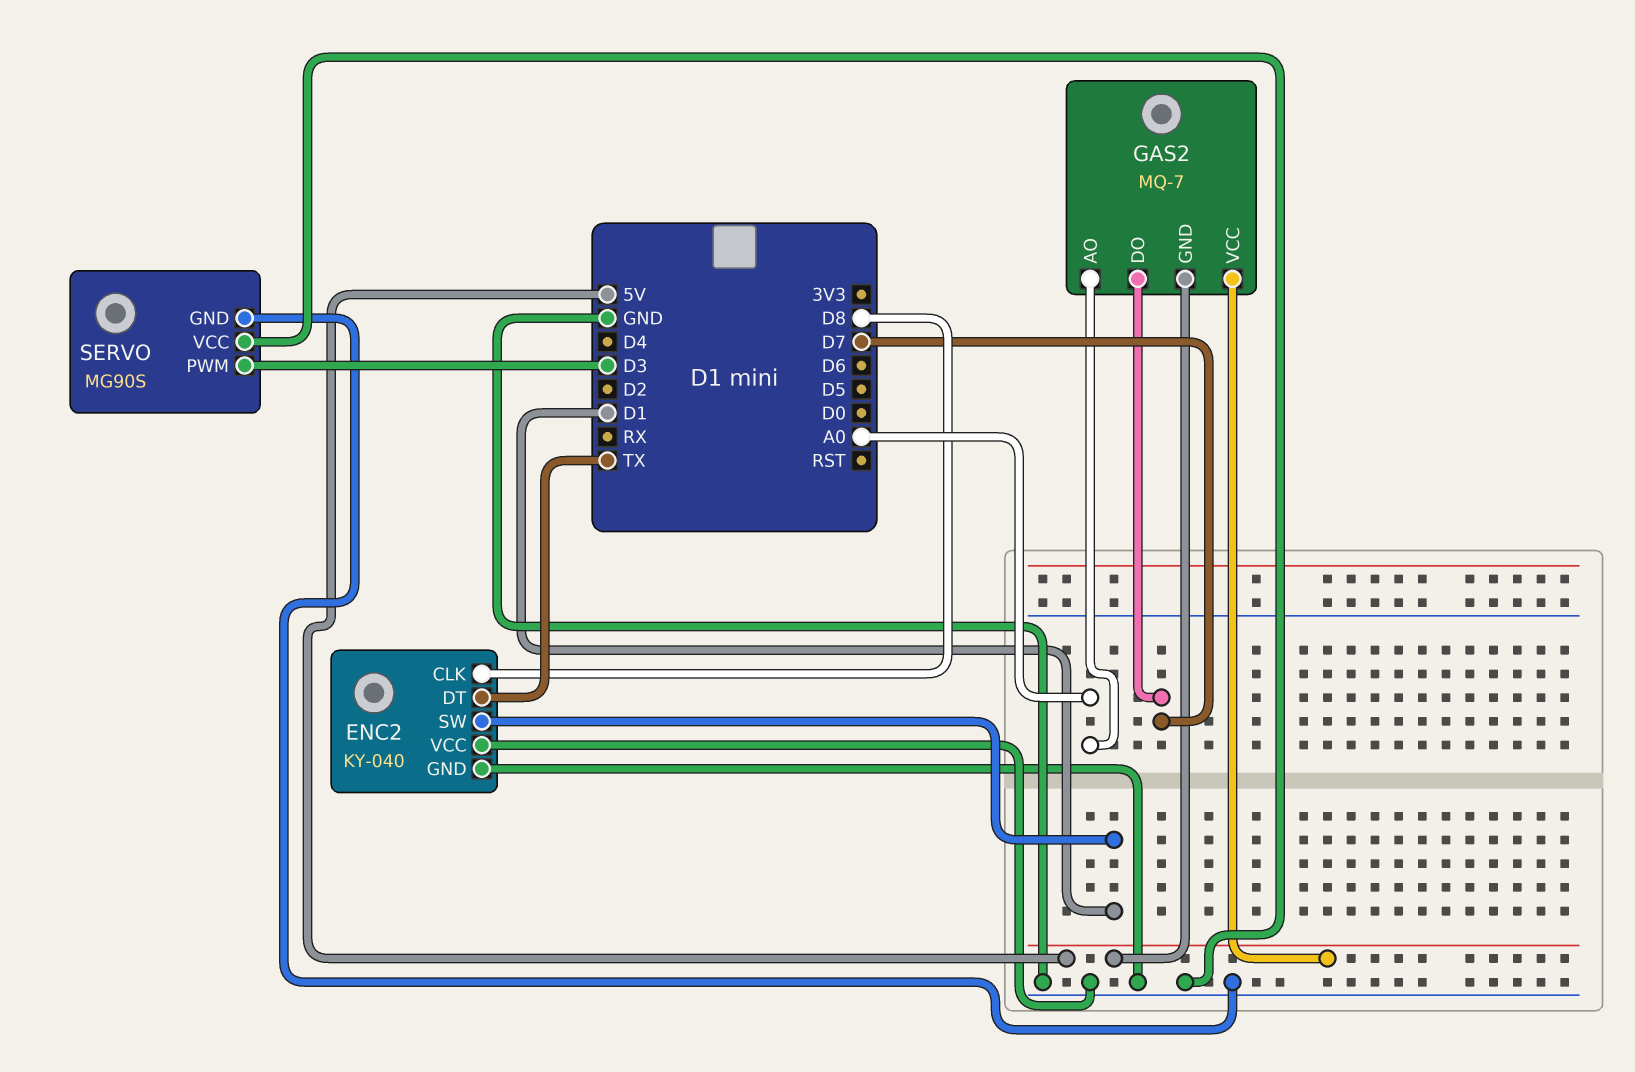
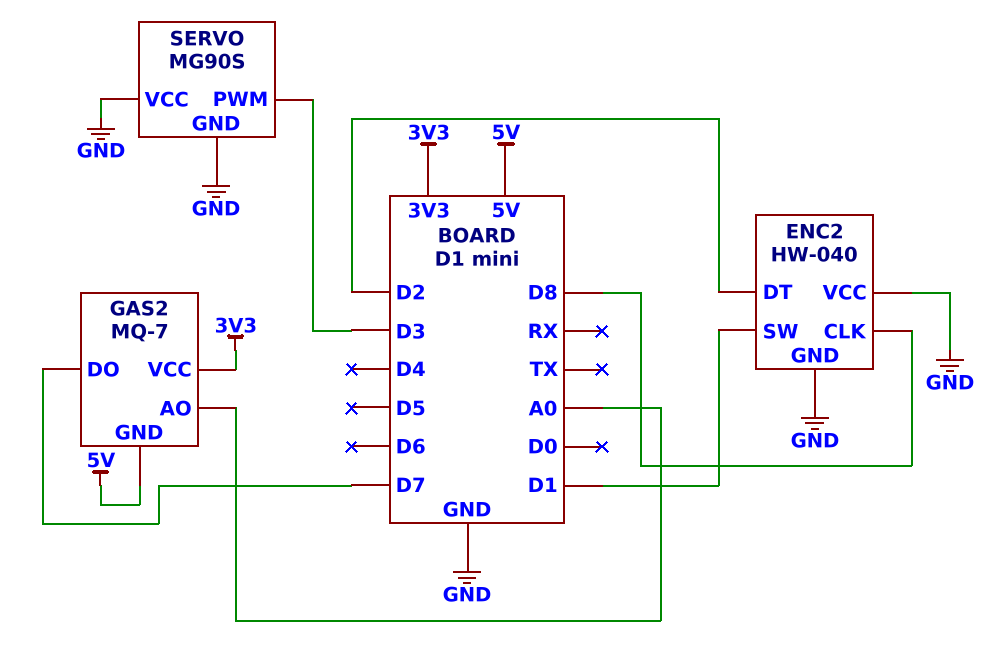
ENC2: KY-040 -> HW-040
ENC2 pin DT: TX -> D2
GAS2 pin VCC: 5V -> 3V3

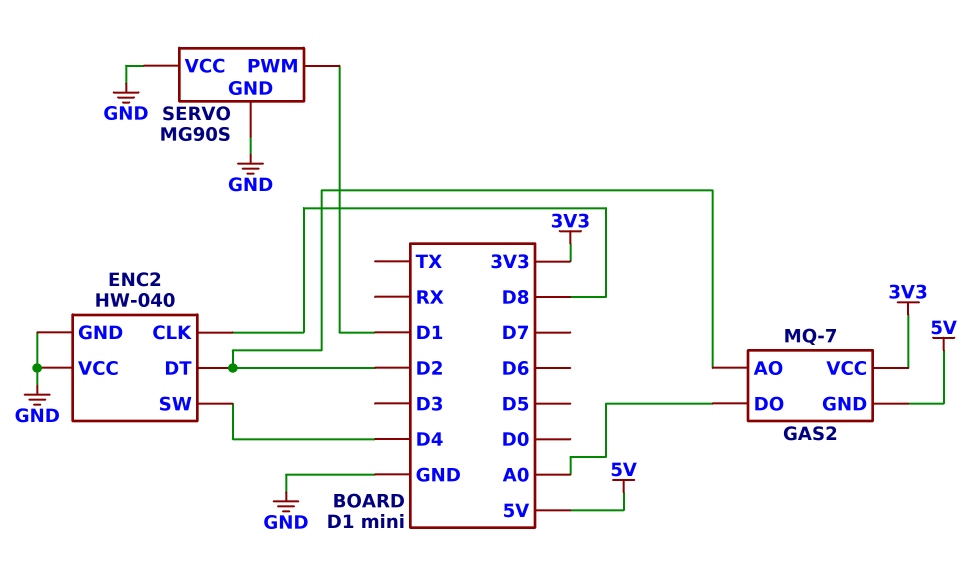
ENC2 pin SW: D1 -> D4
GAS2 pin AO: A0 -> D2
GAS2 pin DO: D7 -> A0
SERVO pin PWM: D3 -> D1

